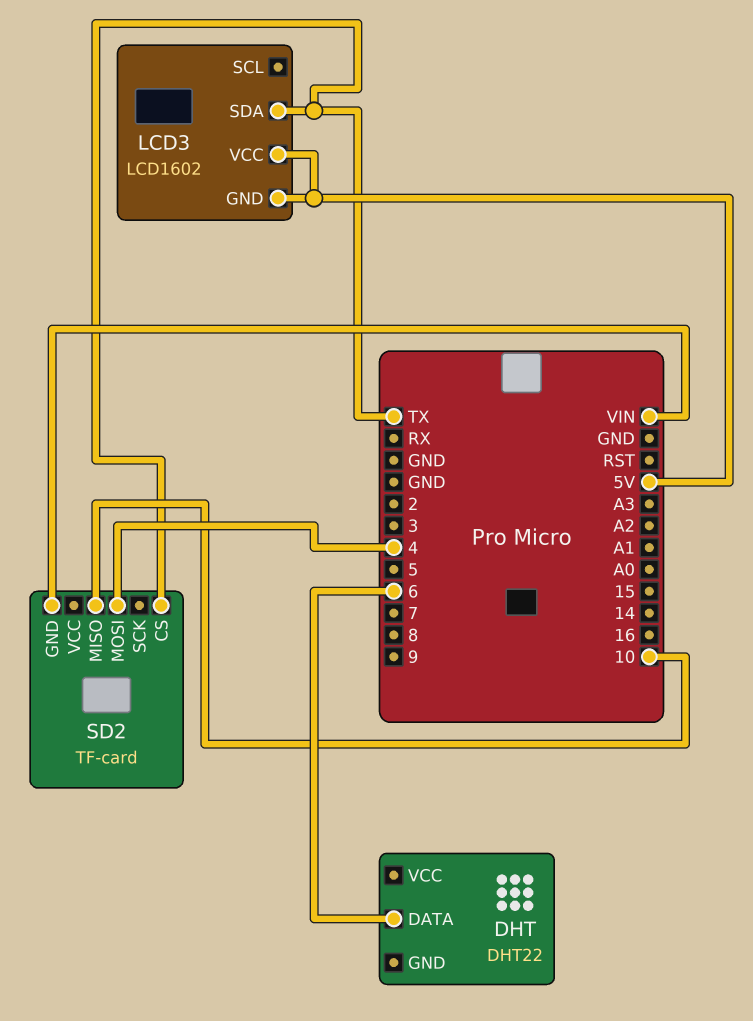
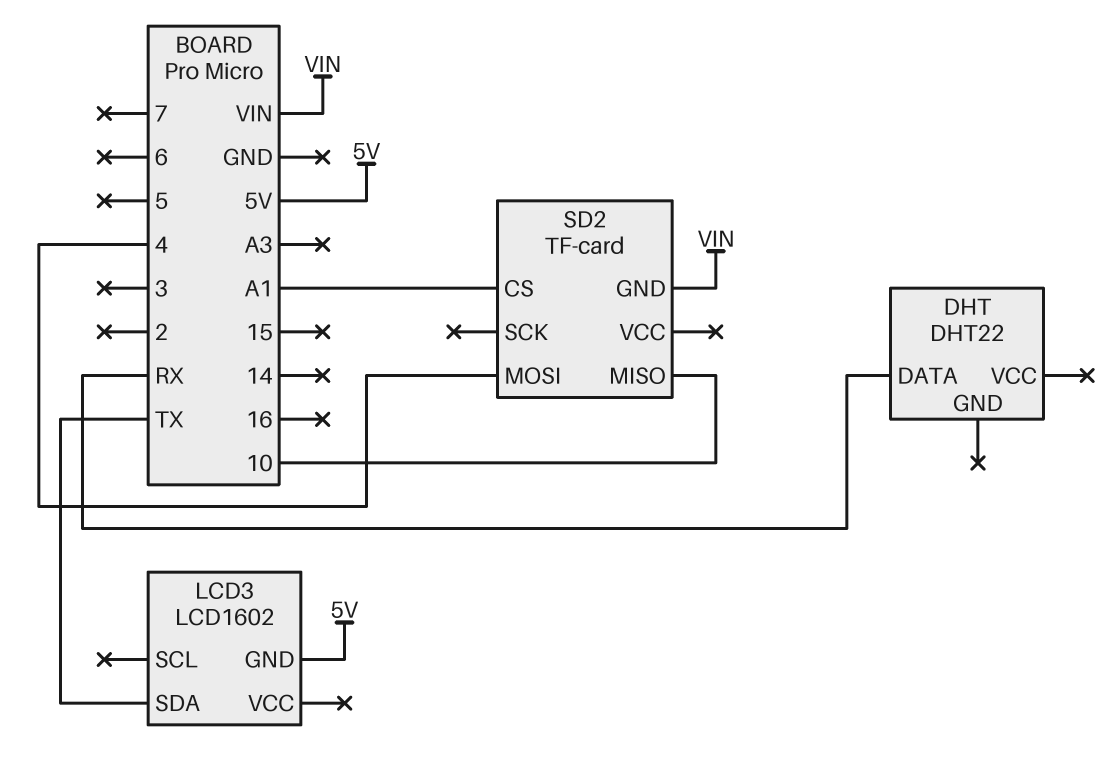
DHT pin DATA: 6 -> RX
LCD3 pin VCC: 5V -> none
SD2 pin CS: TX -> A1

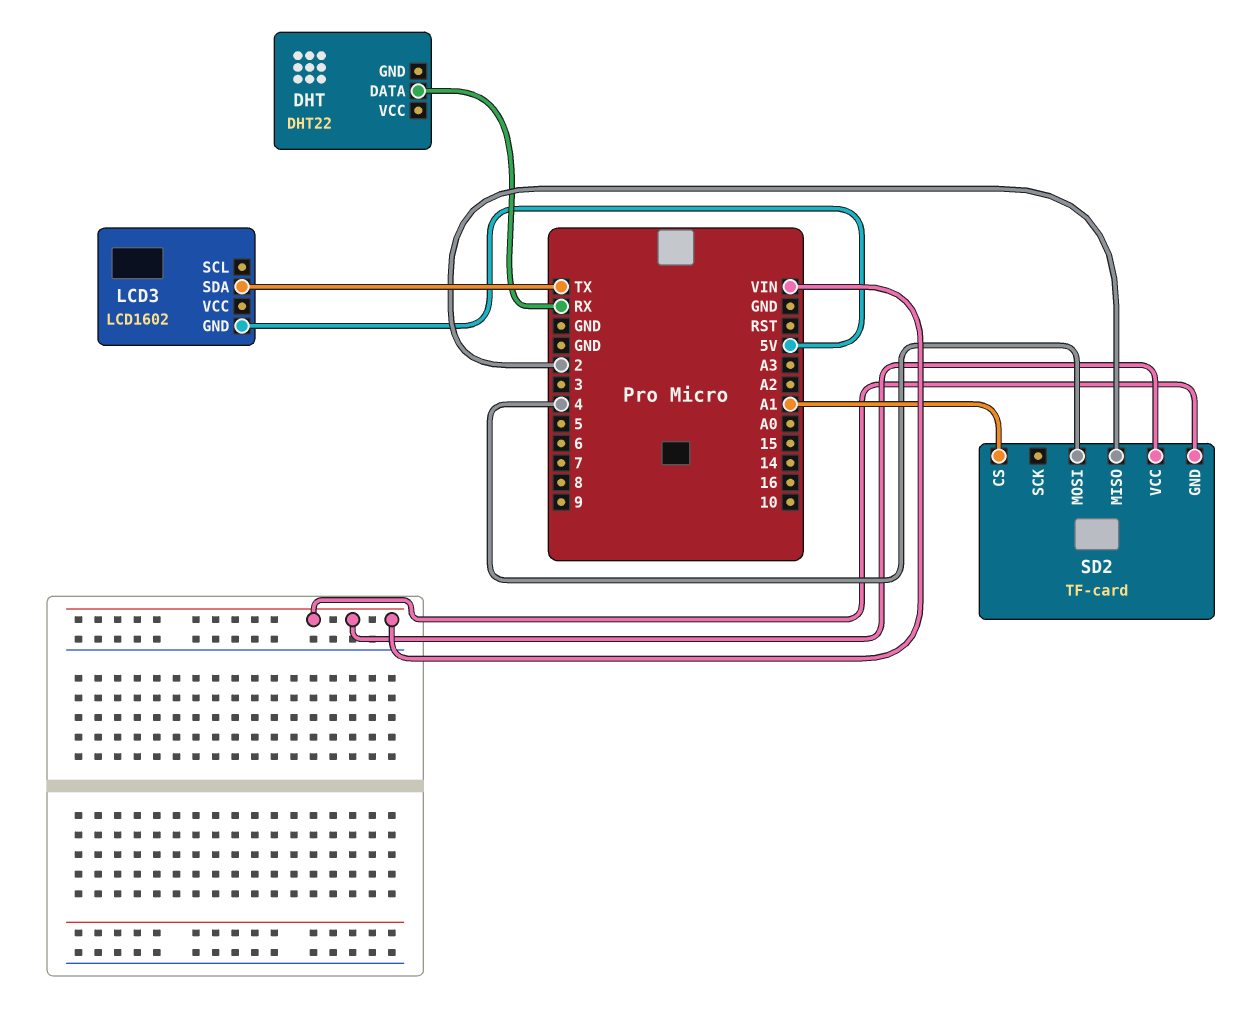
SD2 pin MISO: 10 -> 2
SD2 pin VCC: none -> VIN

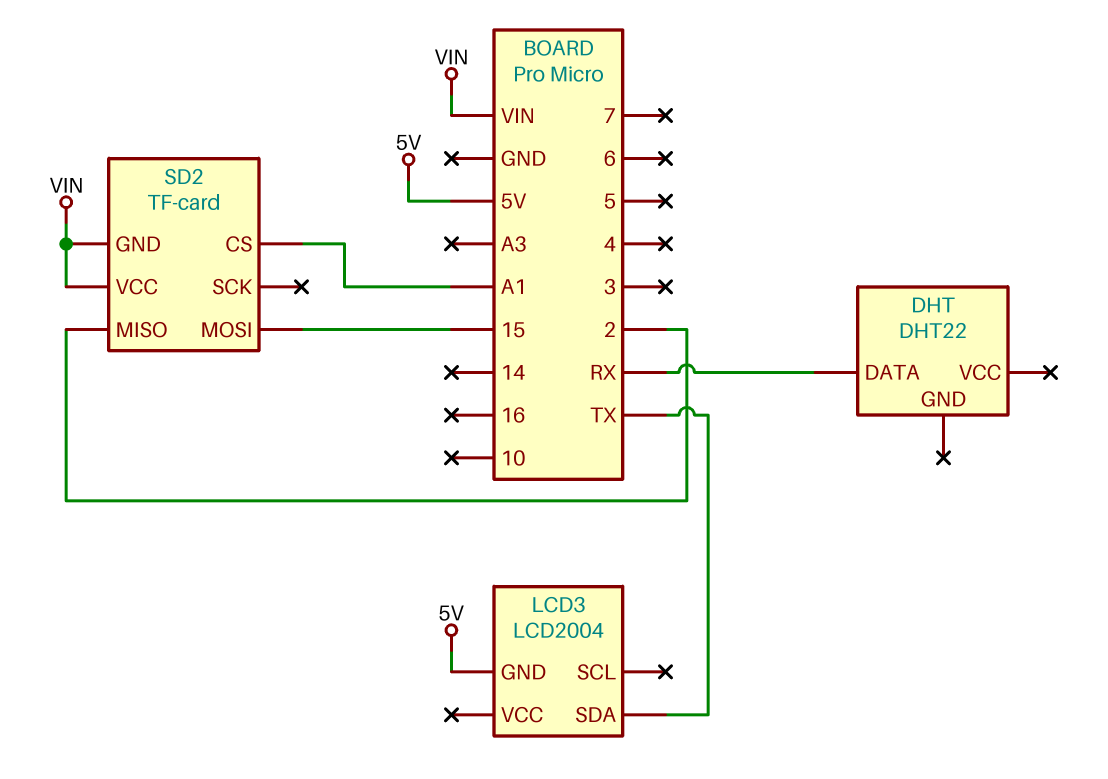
LCD3: LCD1602 -> LCD2004
SD2 pin MOSI: 4 -> 15

